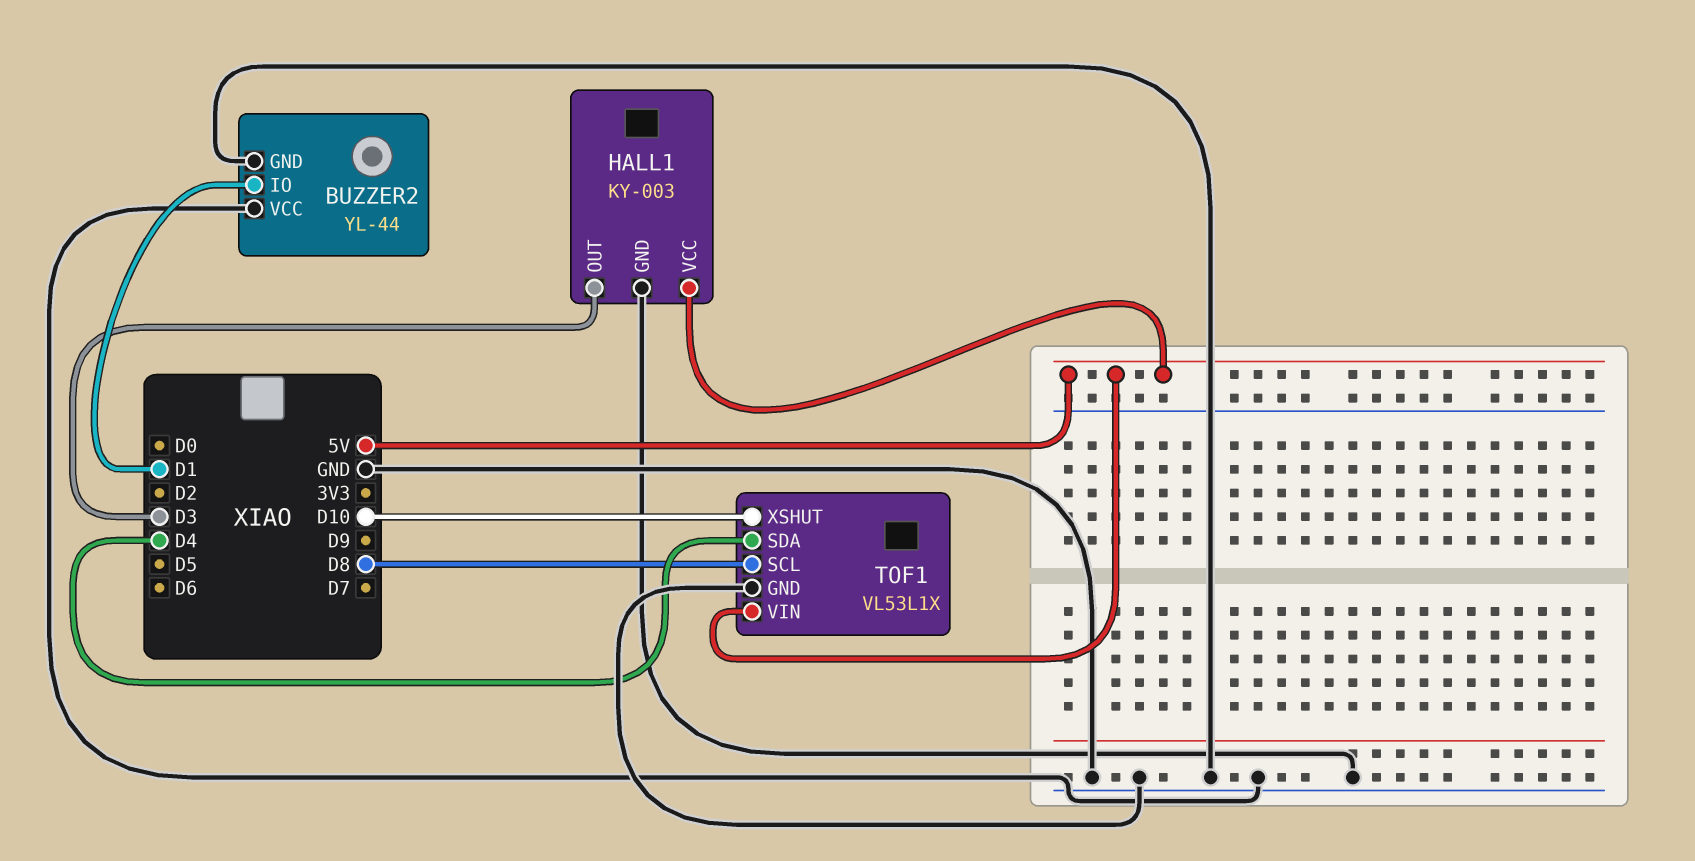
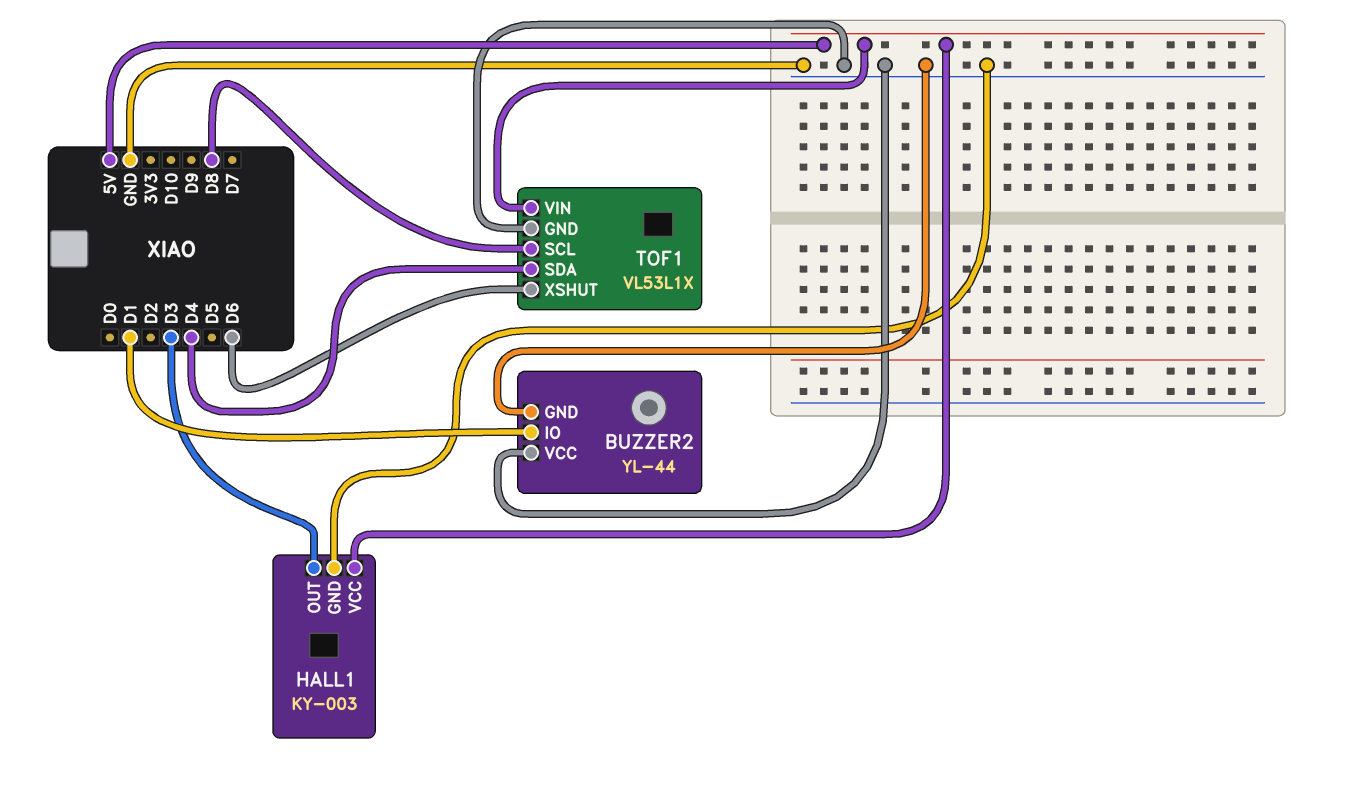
TOF1 pin XSHUT: D10 -> D6

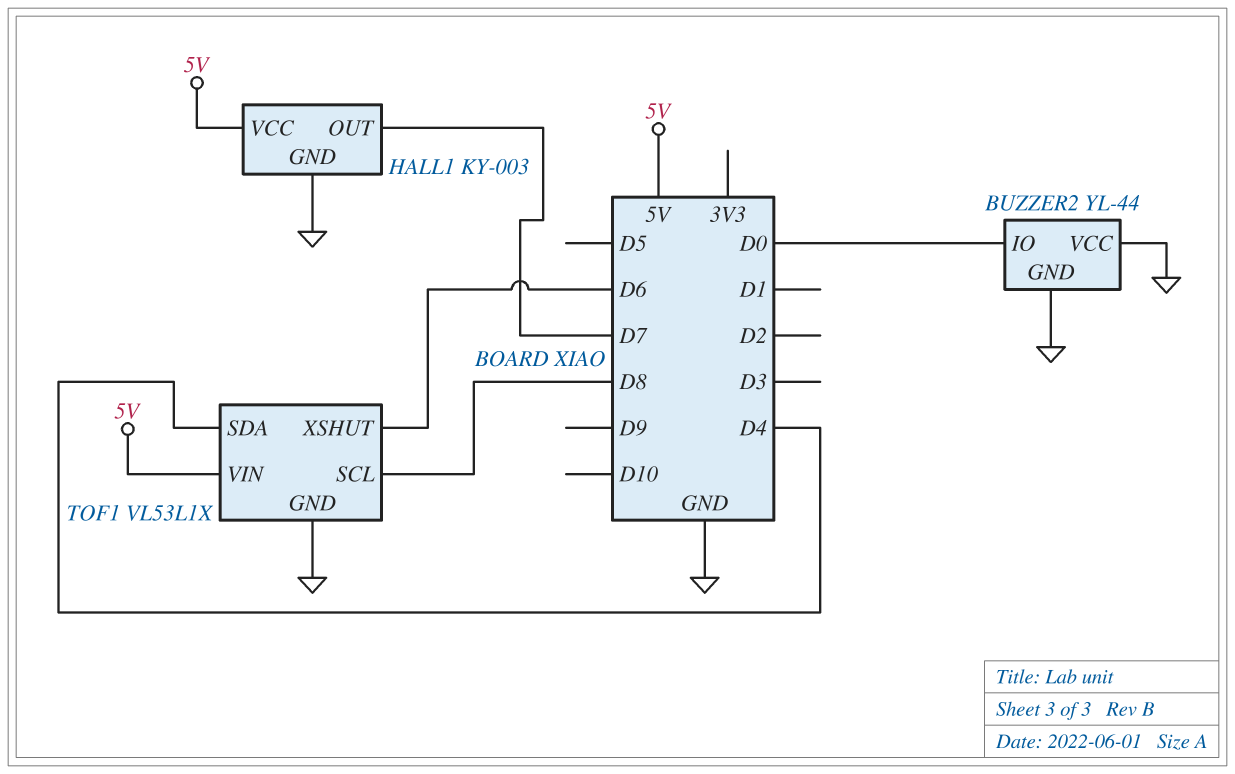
BUZZER2 pin IO: D1 -> D0
HALL1 pin OUT: D3 -> D7

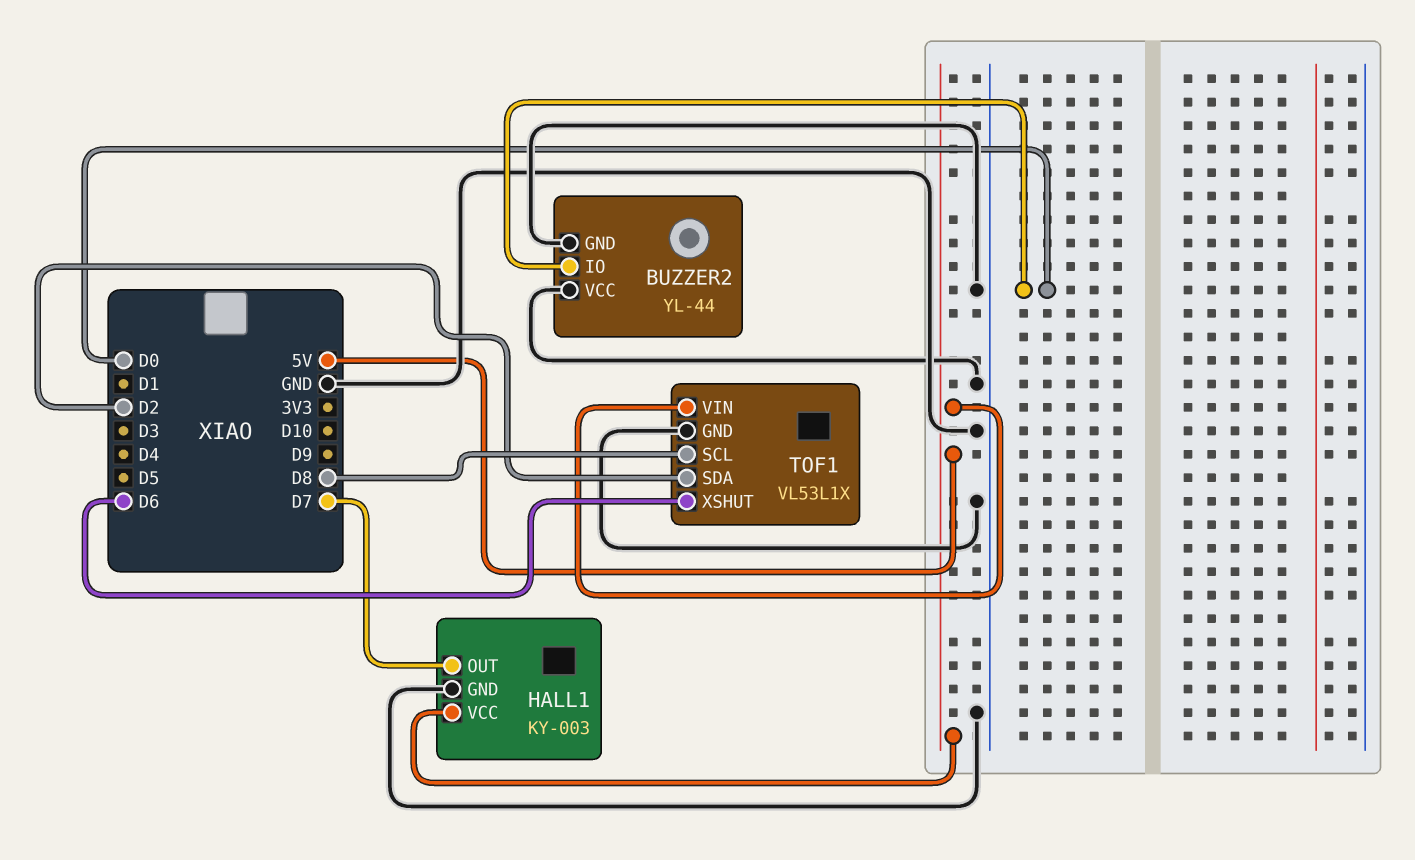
TOF1 pin SDA: D4 -> D2

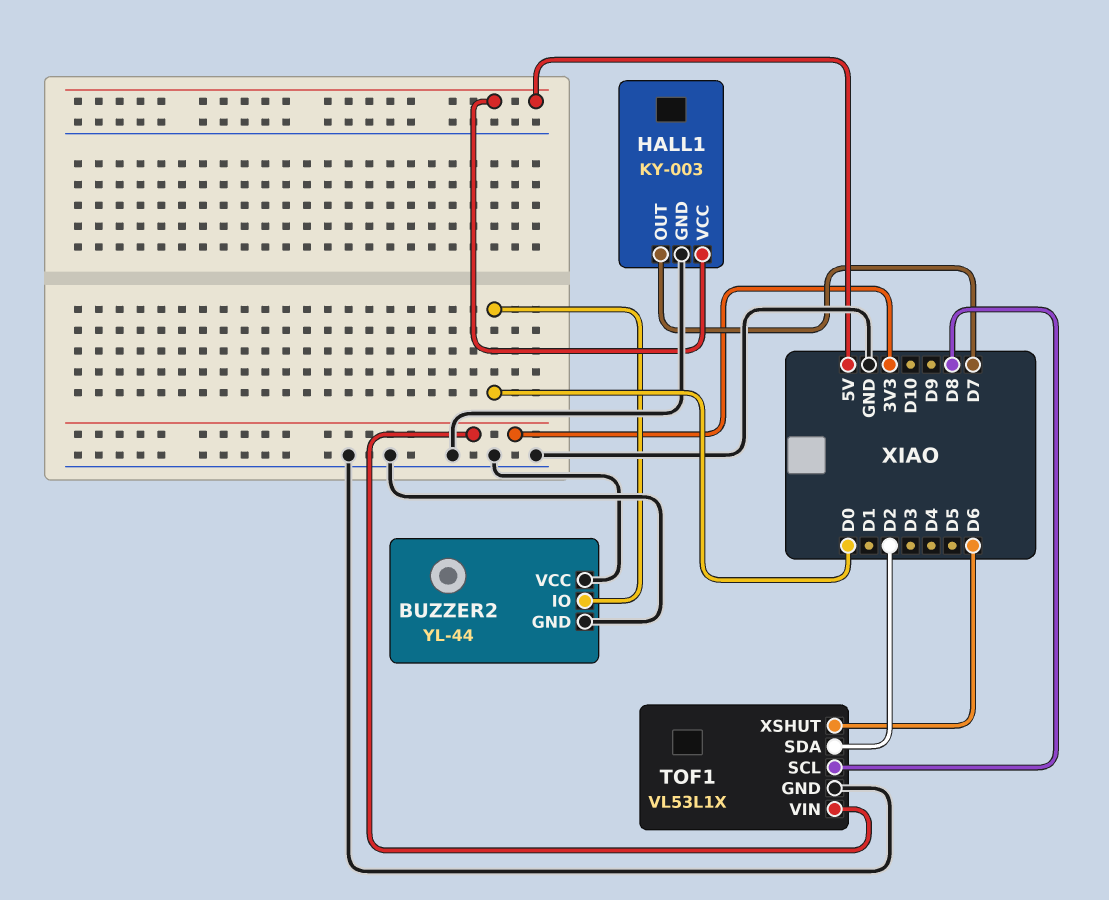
TOF1 pin VIN: 5V -> 3V3

